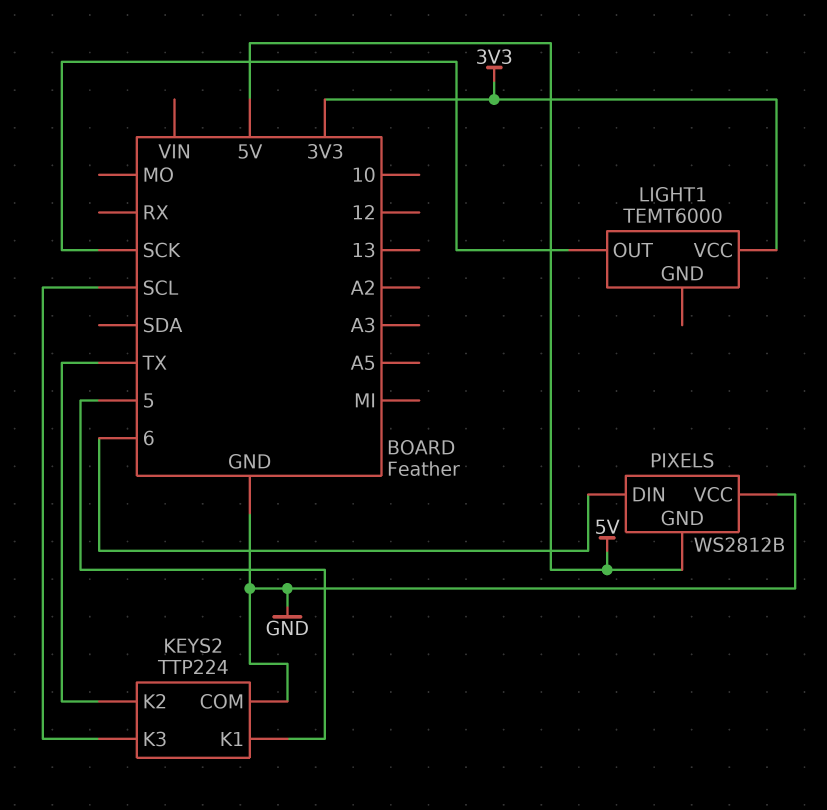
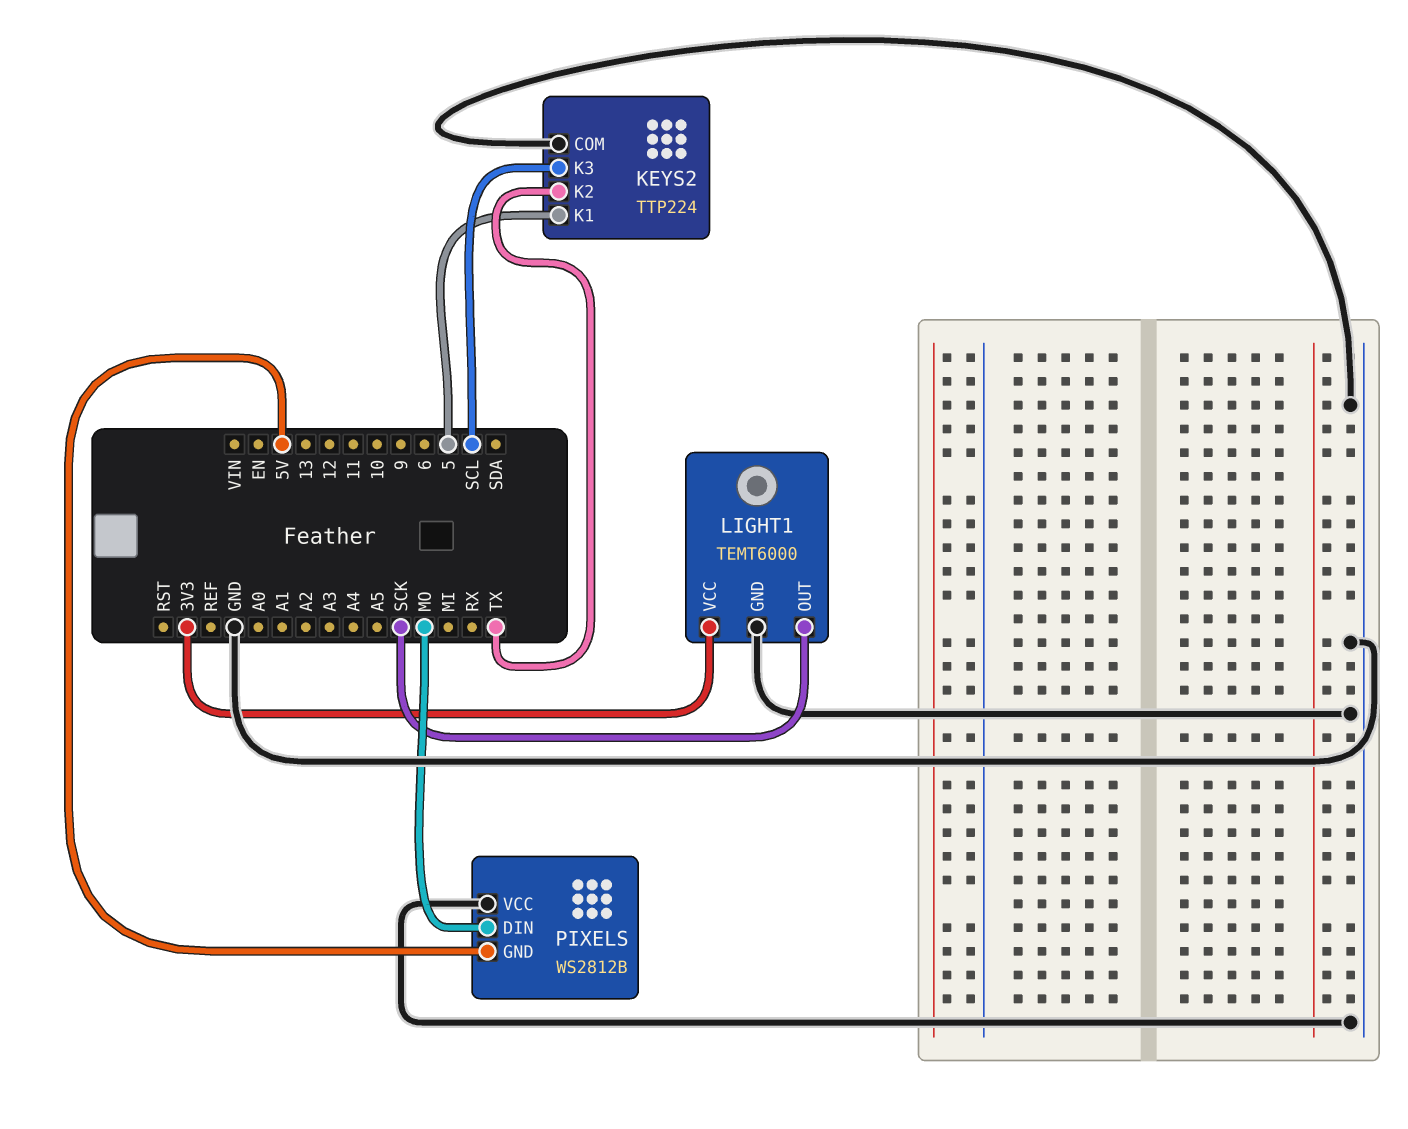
LIGHT1 pin GND: none -> GND
PIXELS pin DIN: 6 -> MO

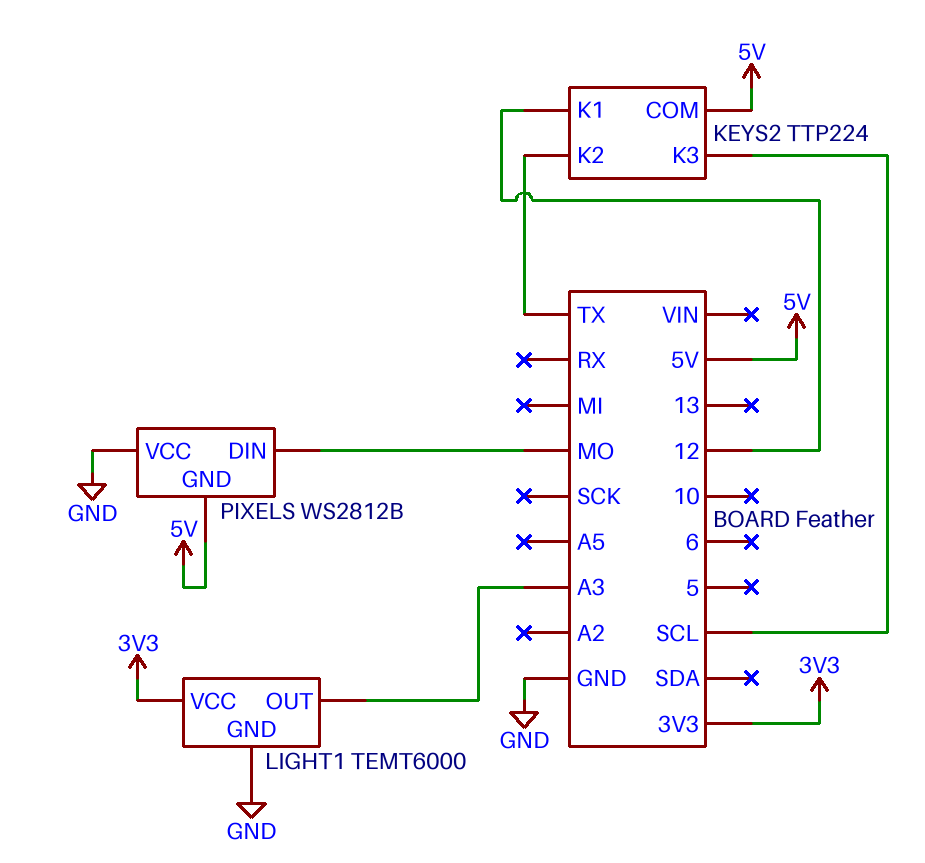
KEYS2 pin COM: GND -> 5V
KEYS2 pin K1: 5 -> 12
LIGHT1 pin OUT: SCK -> A3

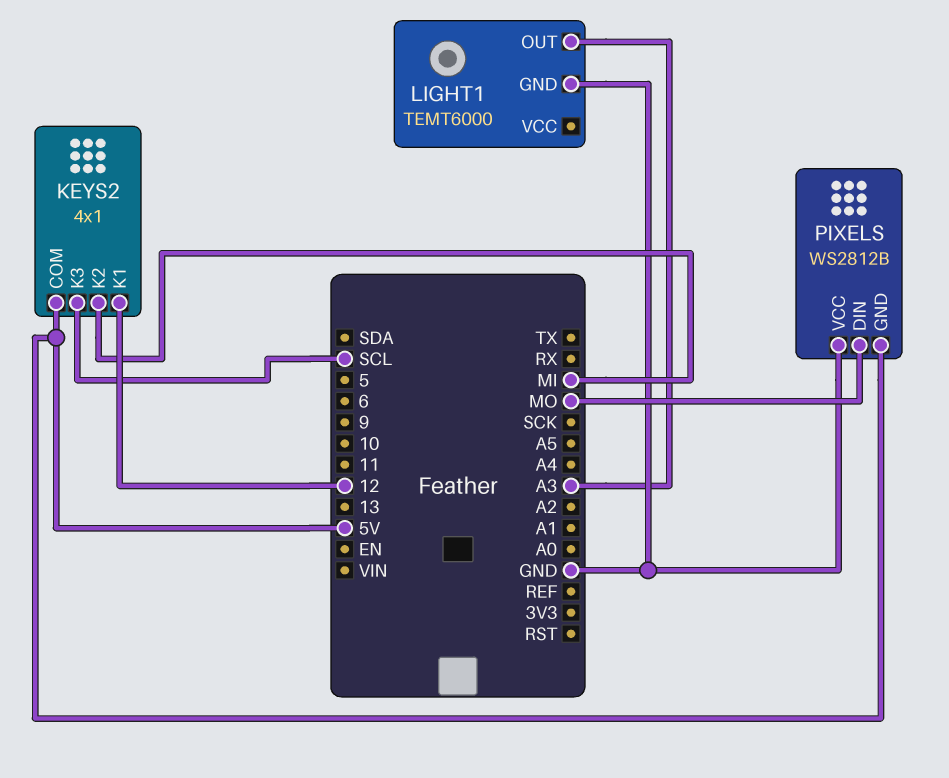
KEYS2: TTP224 -> 4x1
KEYS2 pin K2: TX -> MI
LIGHT1 pin VCC: 3V3 -> none

